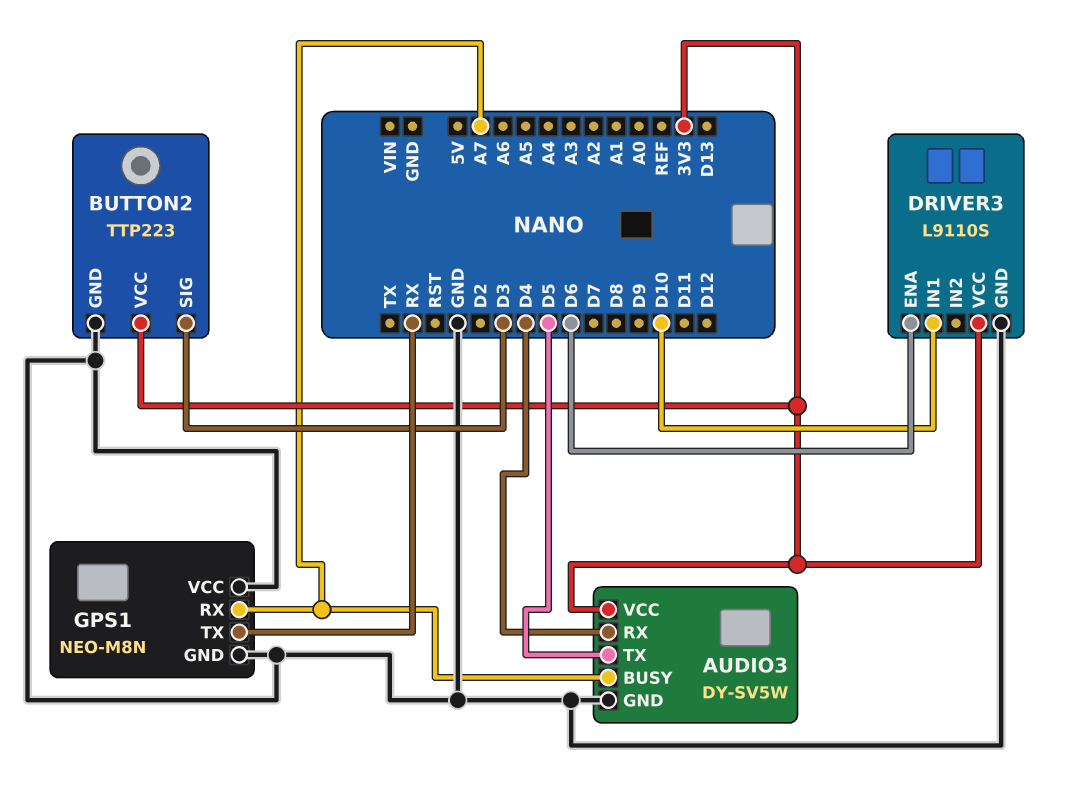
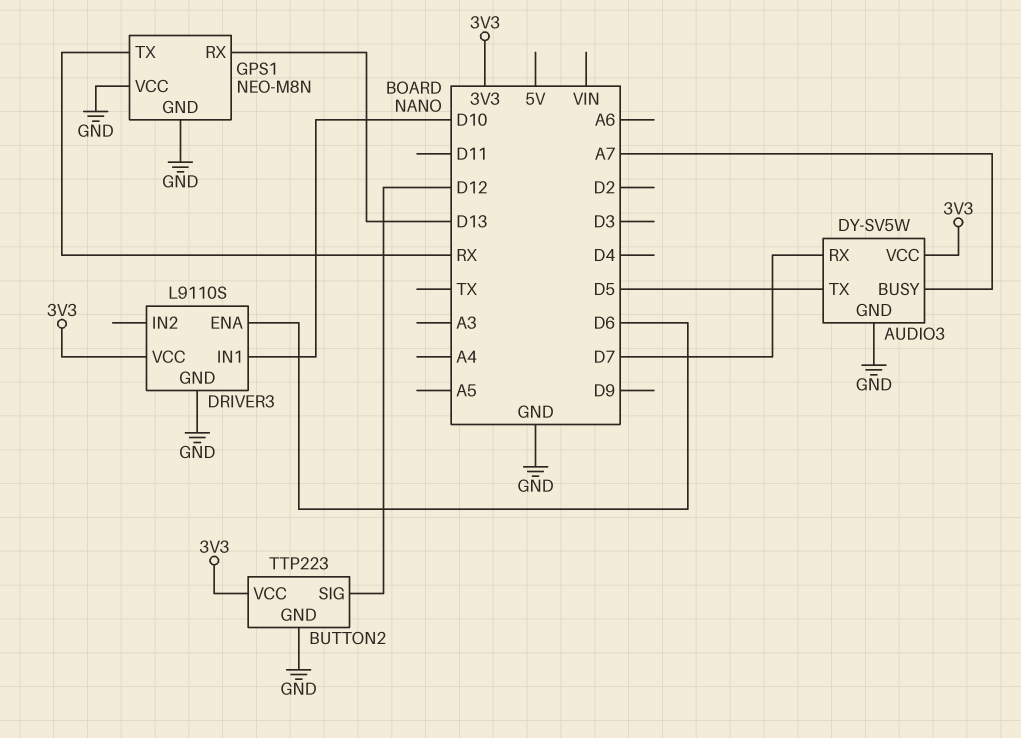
AUDIO3 pin RX: D4 -> D7
BUTTON2 pin SIG: D3 -> D12
GPS1 pin RX: A7 -> D13

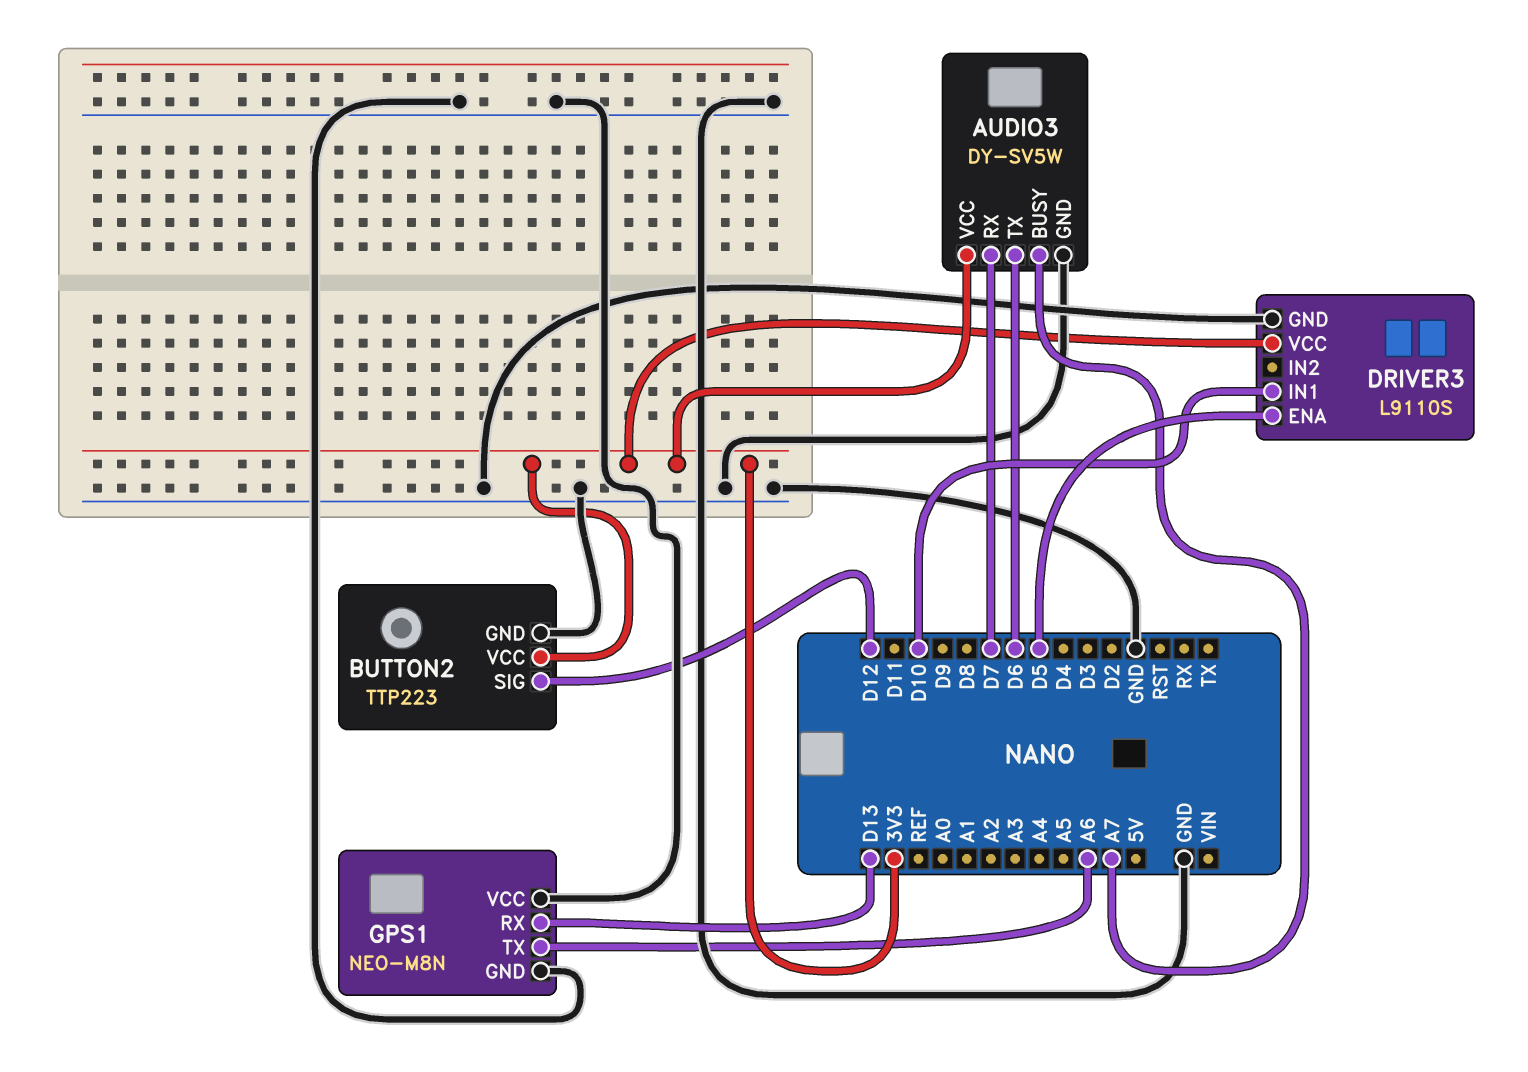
AUDIO3 pin TX: D5 -> D6
DRIVER3 pin ENA: D6 -> D5
GPS1 pin TX: RX -> A6

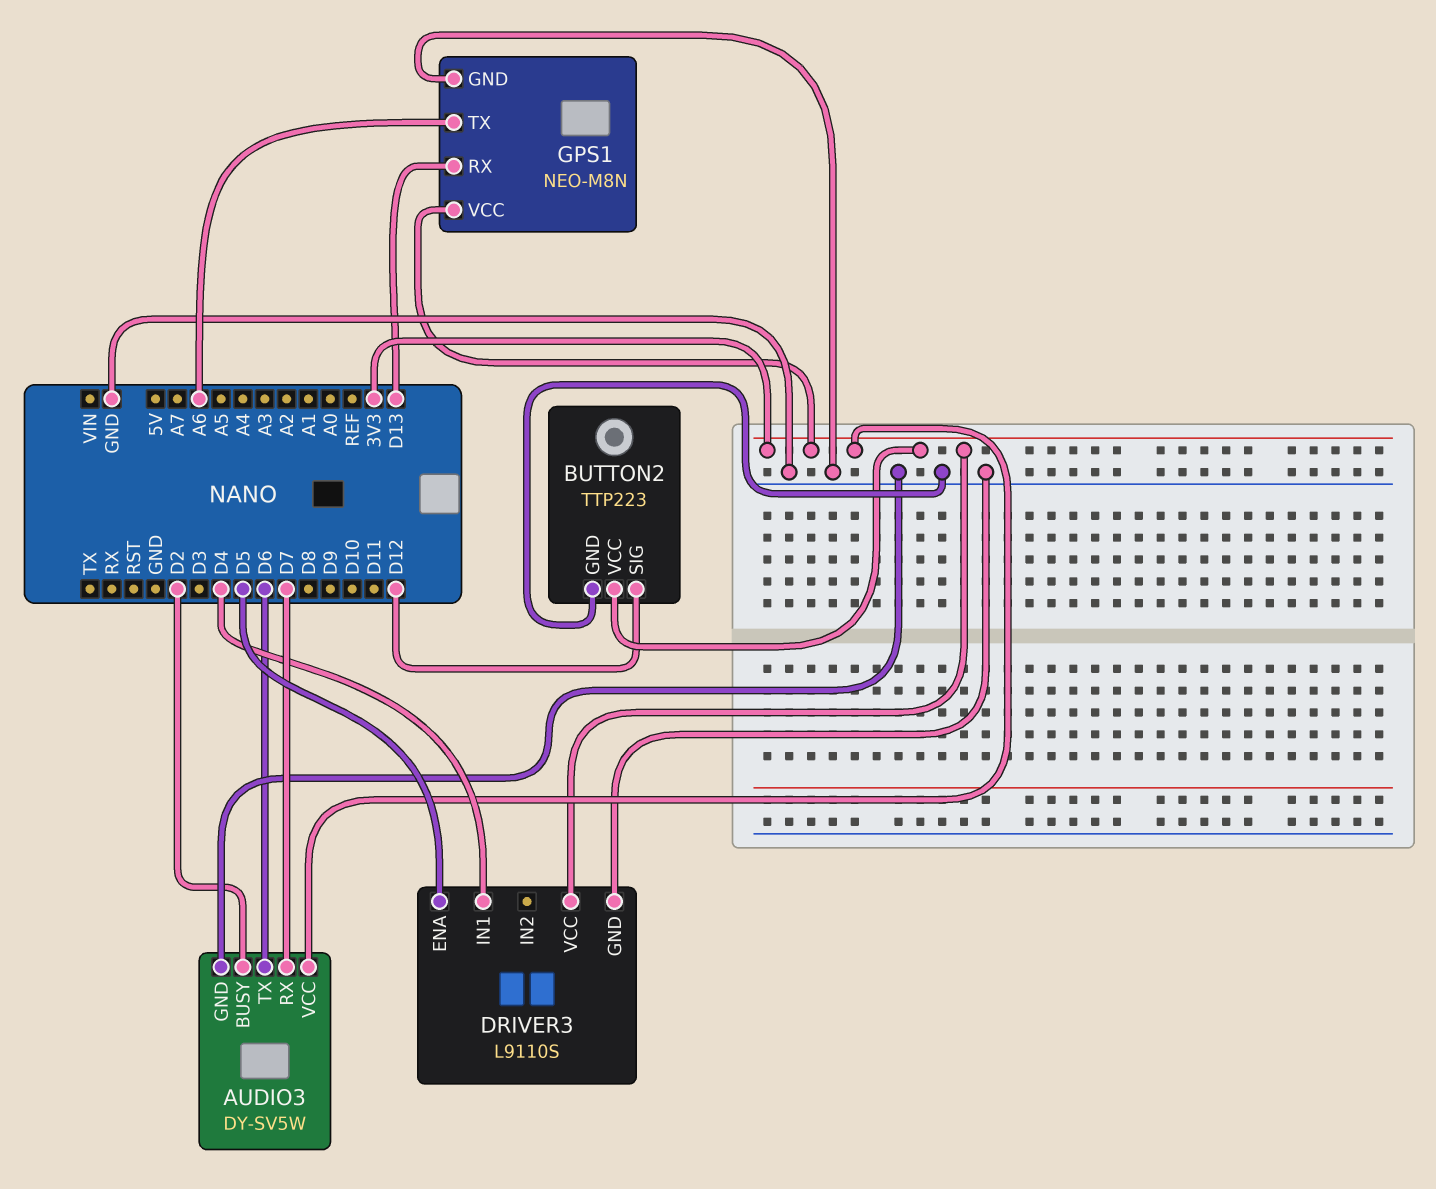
AUDIO3 pin BUSY: A7 -> D2
DRIVER3 pin IN1: D10 -> D4
GPS1 pin VCC: GND -> 3V3

